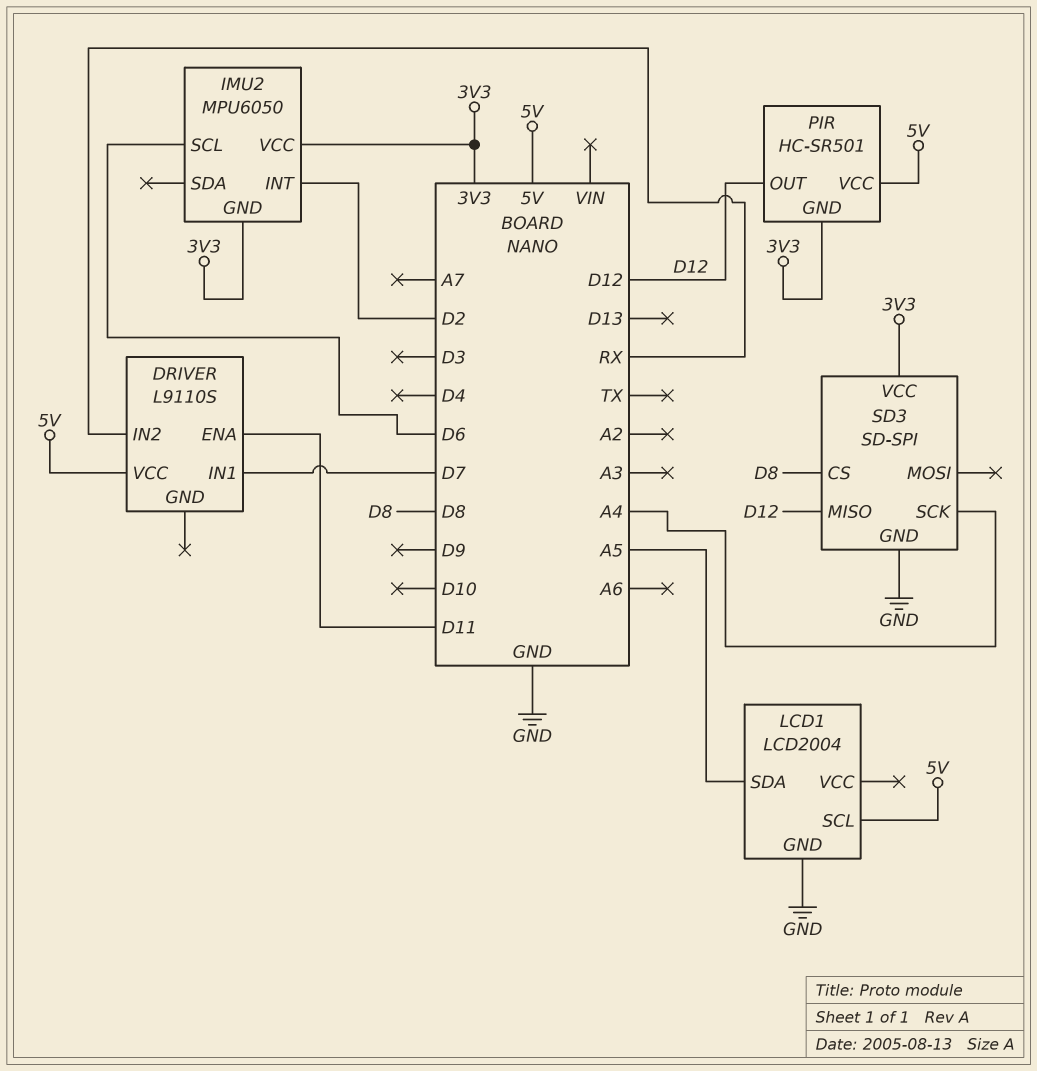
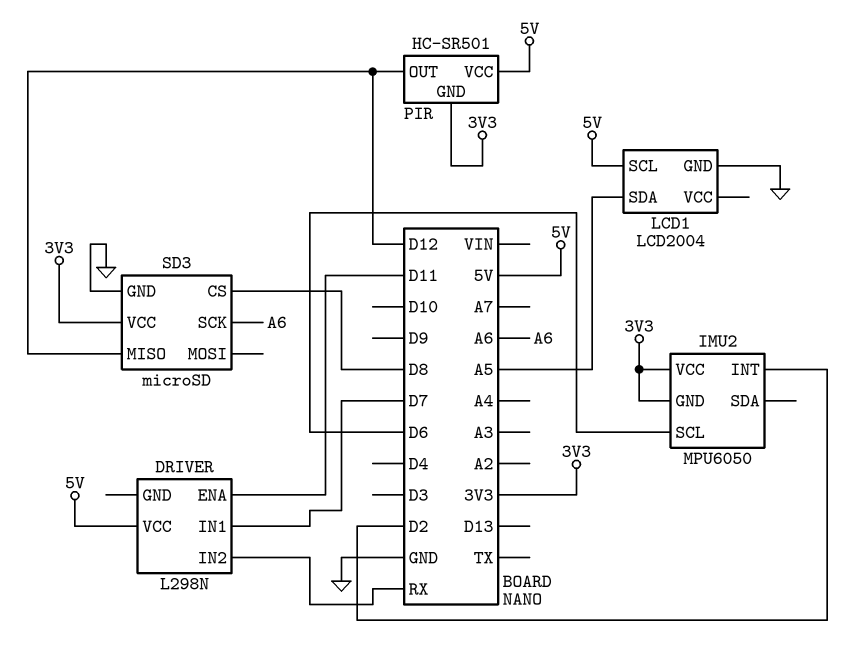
DRIVER: L9110S -> L298N
SD3: SD-SPI -> microSD
SD3 pin SCK: A4 -> A6

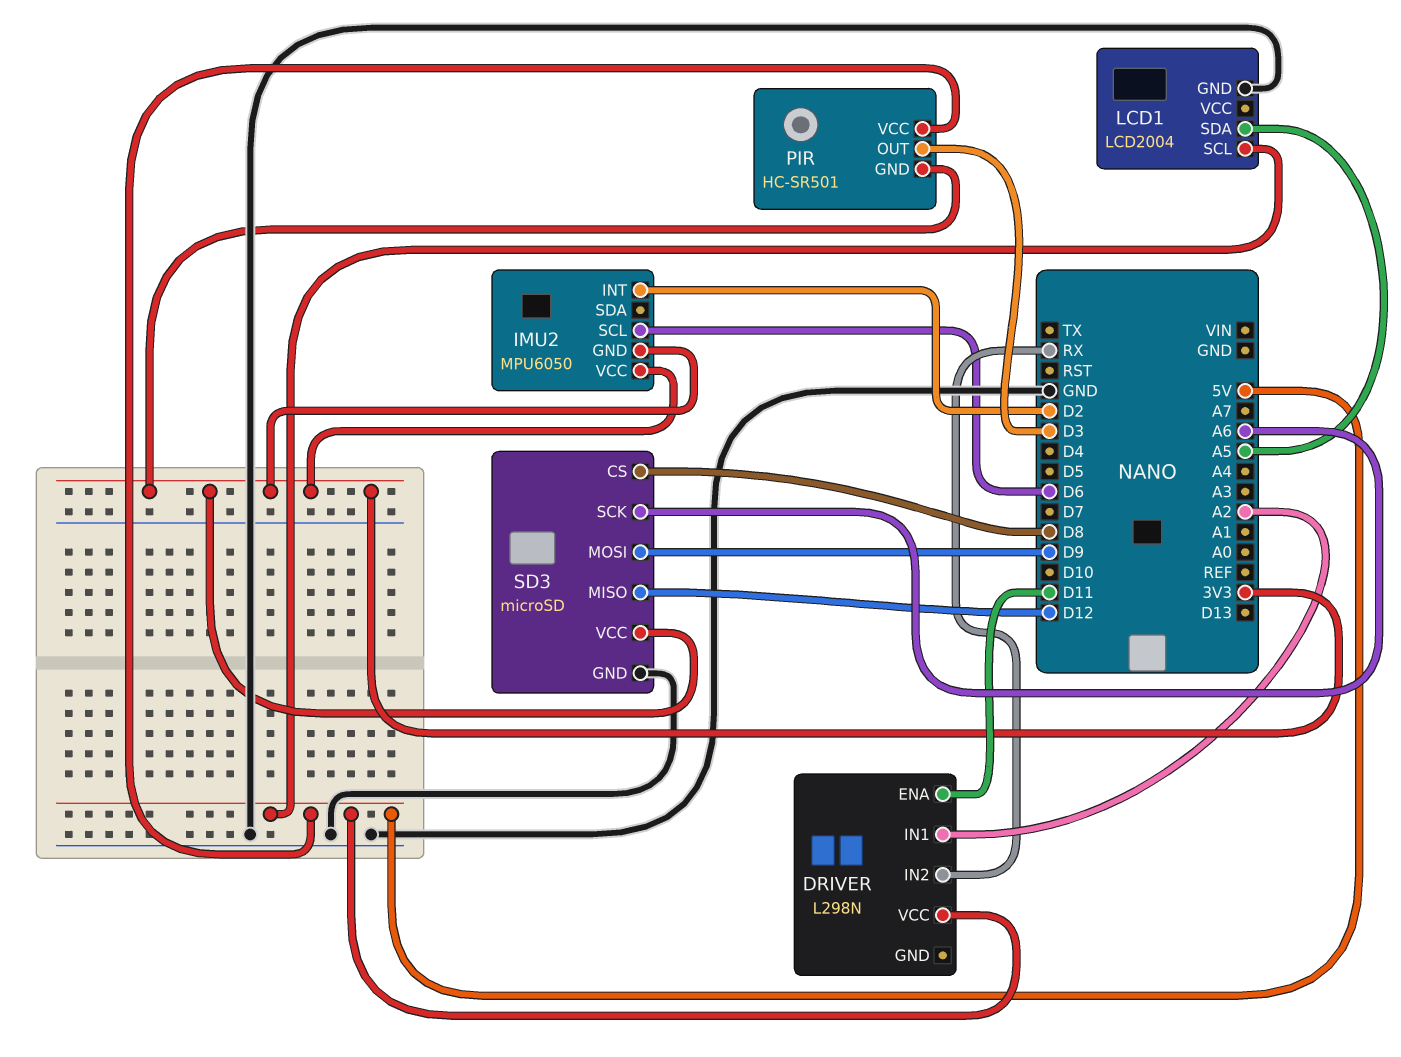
DRIVER pin IN1: D7 -> A2
PIR pin OUT: D12 -> D3
SD3 pin MOSI: none -> D9

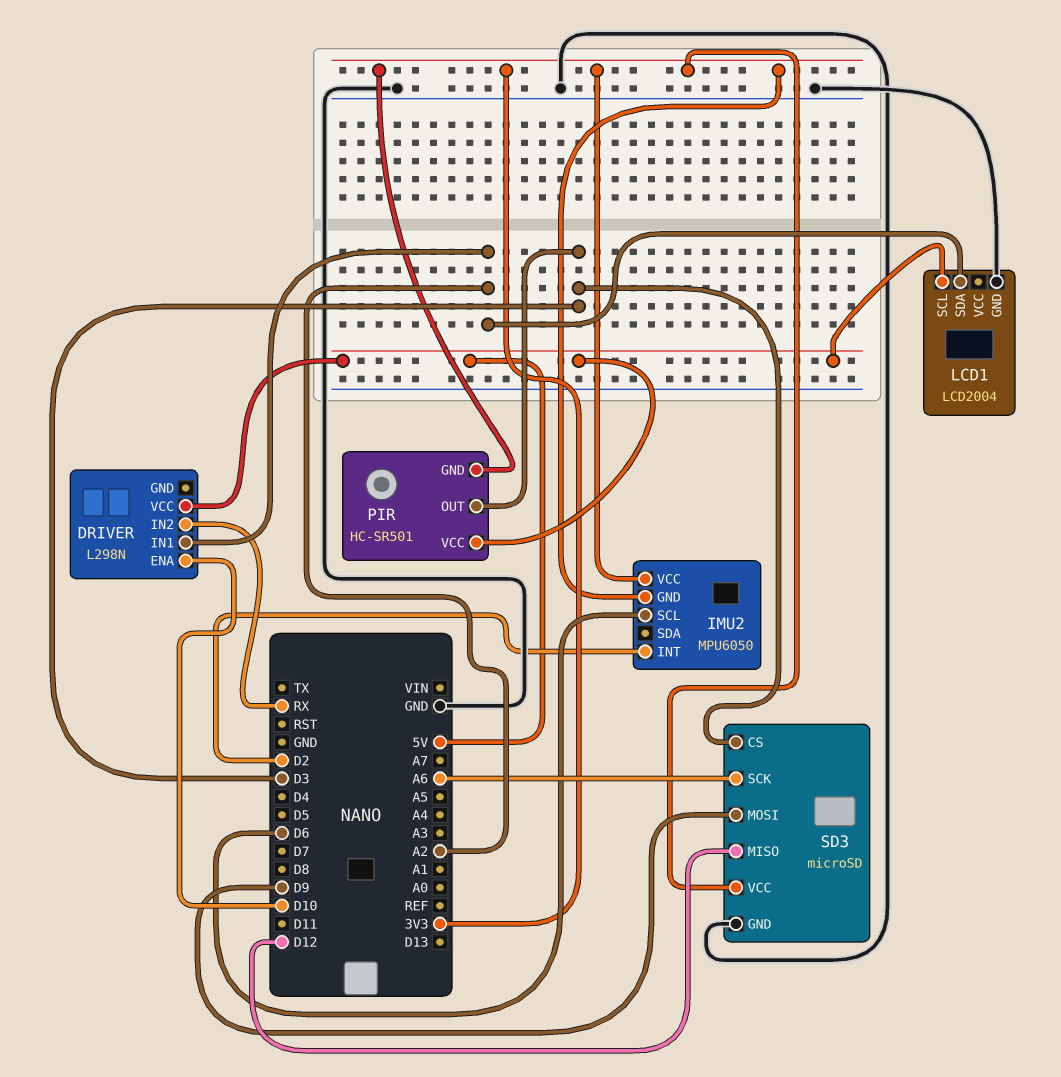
DRIVER pin ENA: D11 -> D10
LCD1 pin SDA: A5 -> A2
SD3 pin CS: D8 -> D3

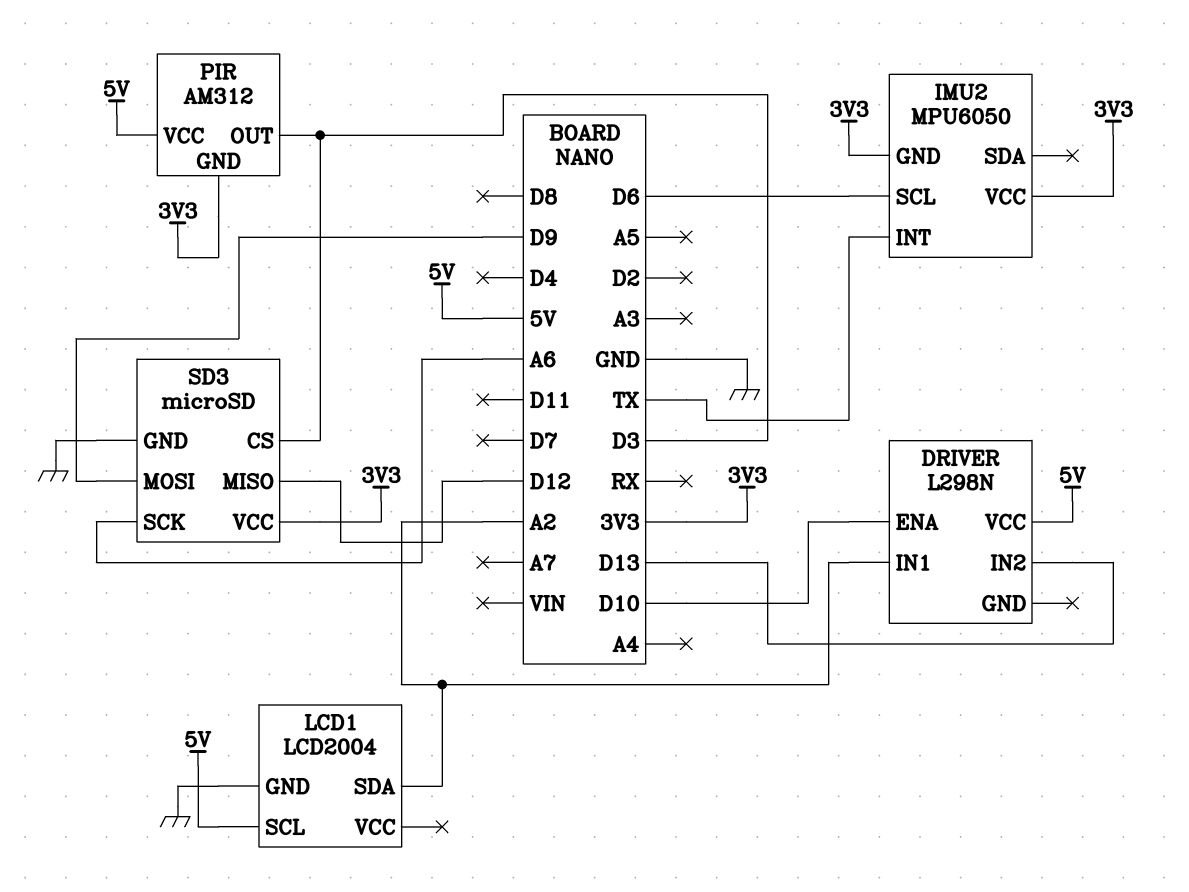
DRIVER pin IN2: RX -> D13
IMU2 pin INT: D2 -> TX
PIR: HC-SR501 -> AM312

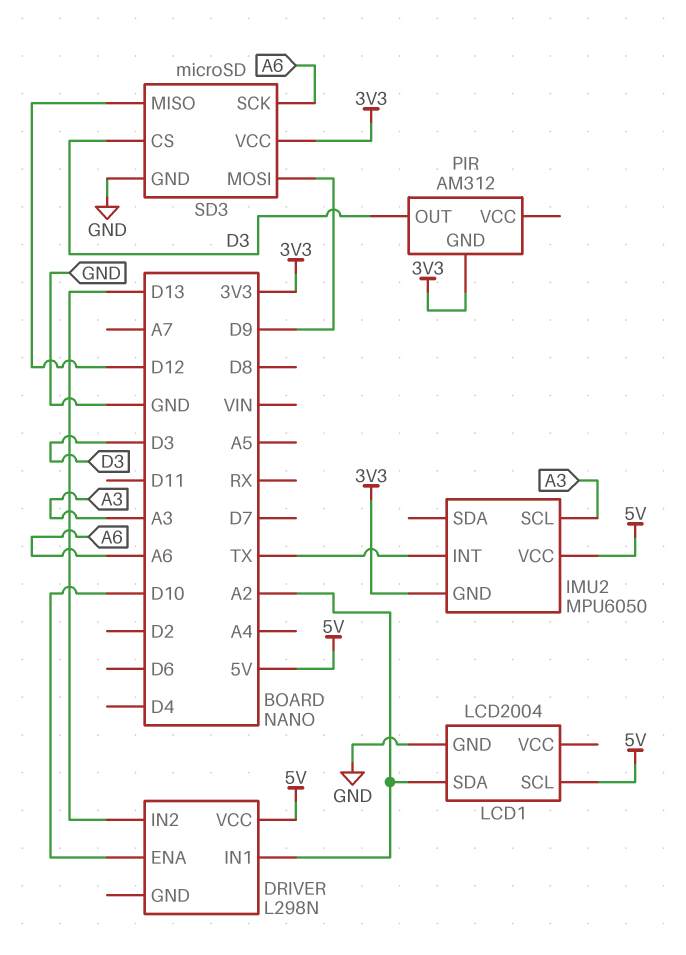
IMU2 pin SCL: D6 -> A3
IMU2 pin VCC: 3V3 -> 5V
PIR pin VCC: 5V -> none

